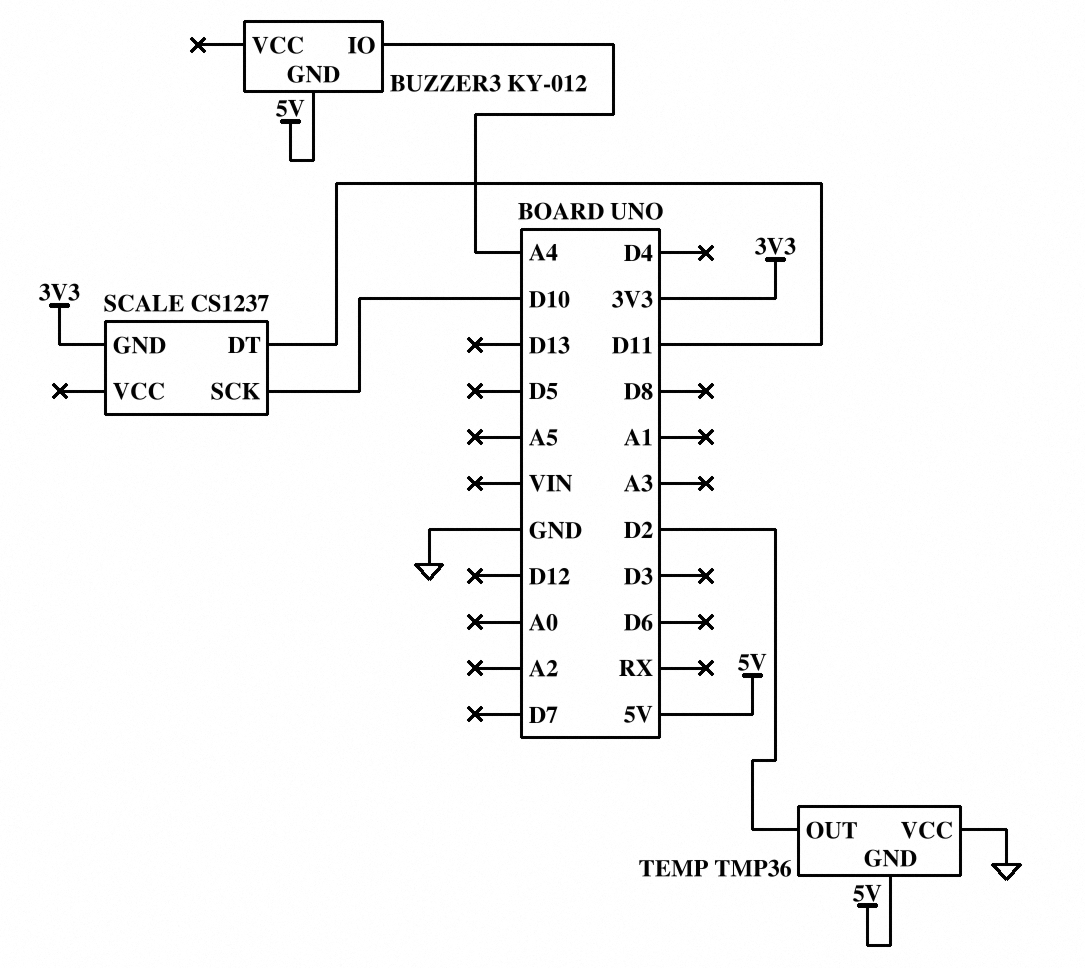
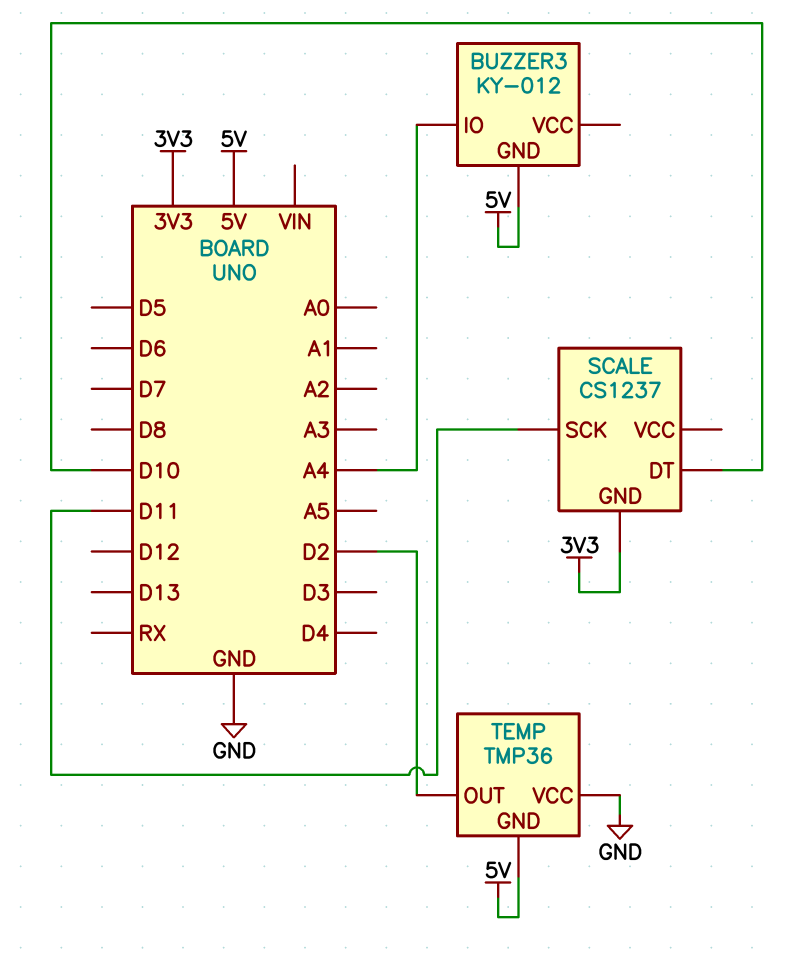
SCALE pin DT: D11 -> D10
SCALE pin SCK: D10 -> D11

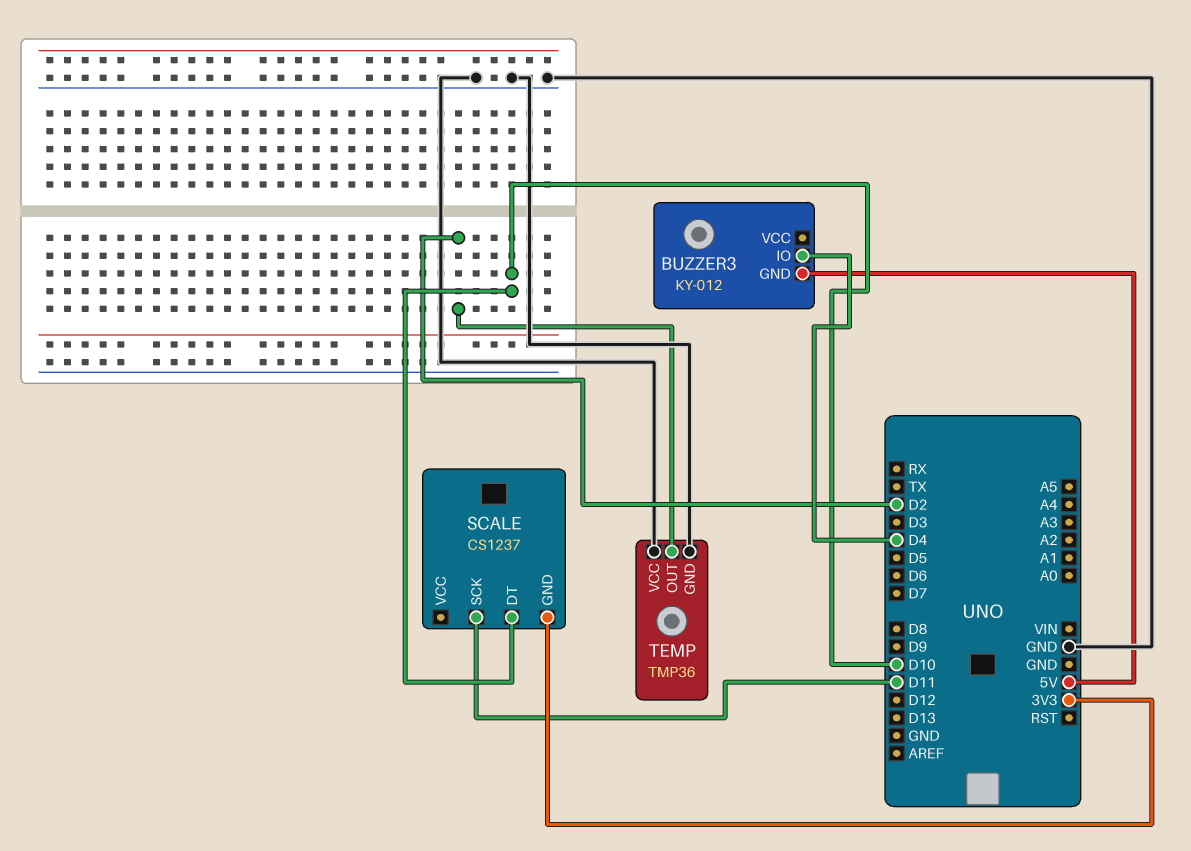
BUZZER3 pin IO: A4 -> D4
TEMP pin GND: 5V -> GND

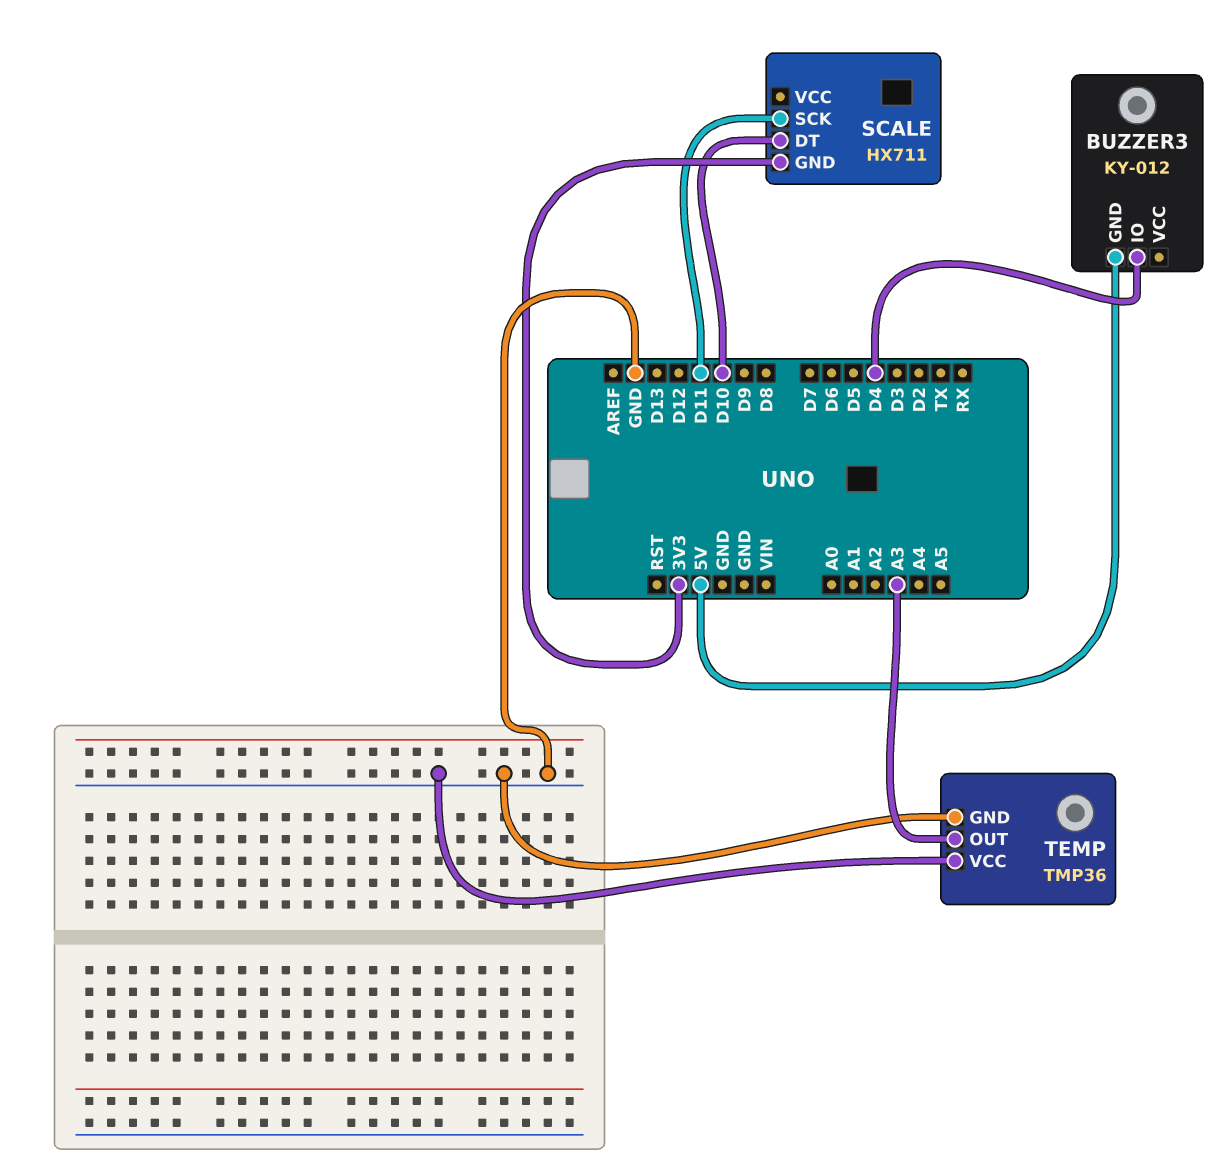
SCALE: CS1237 -> HX711
TEMP pin OUT: D2 -> A3

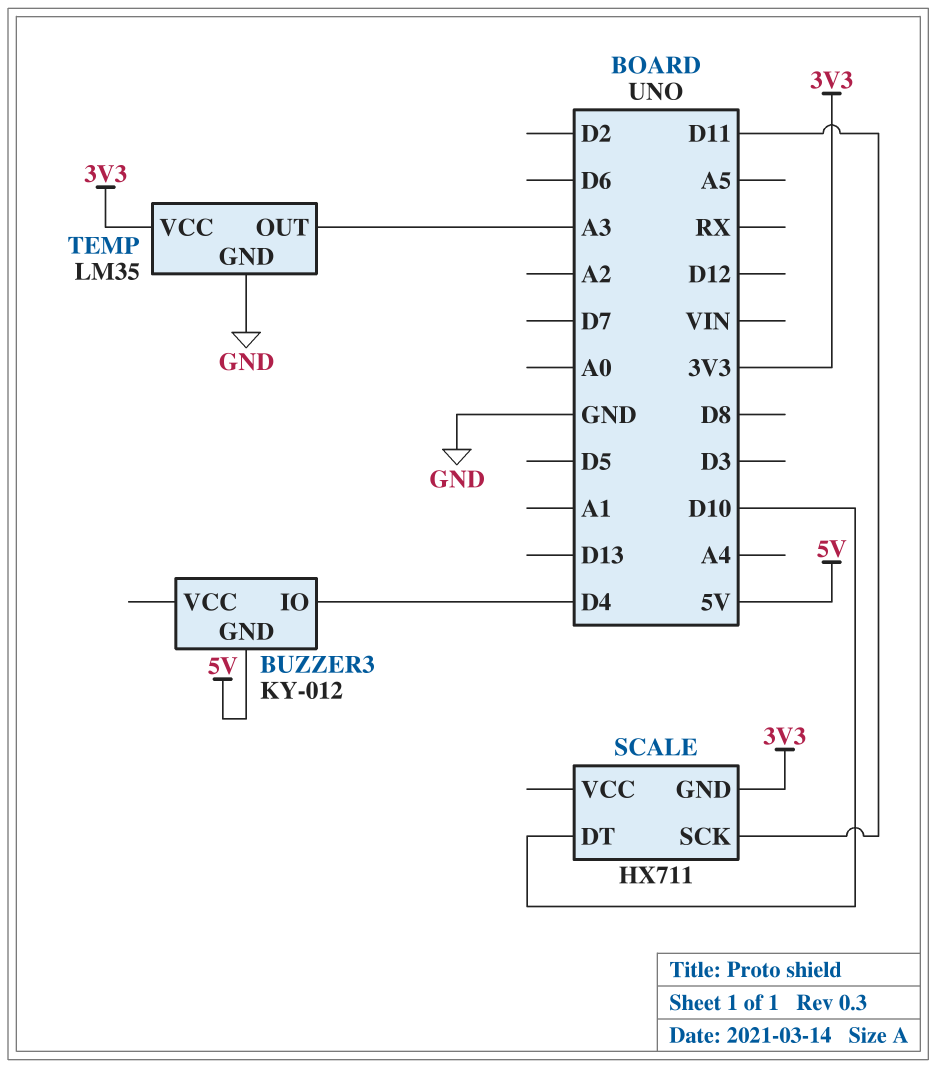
TEMP: TMP36 -> LM35
TEMP pin VCC: GND -> 3V3

